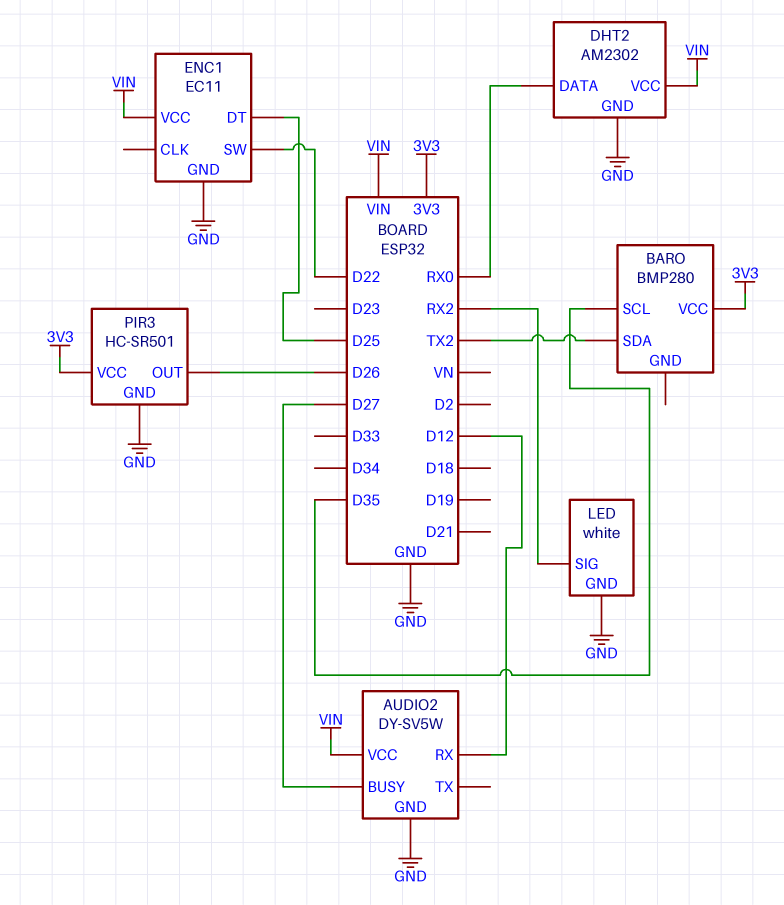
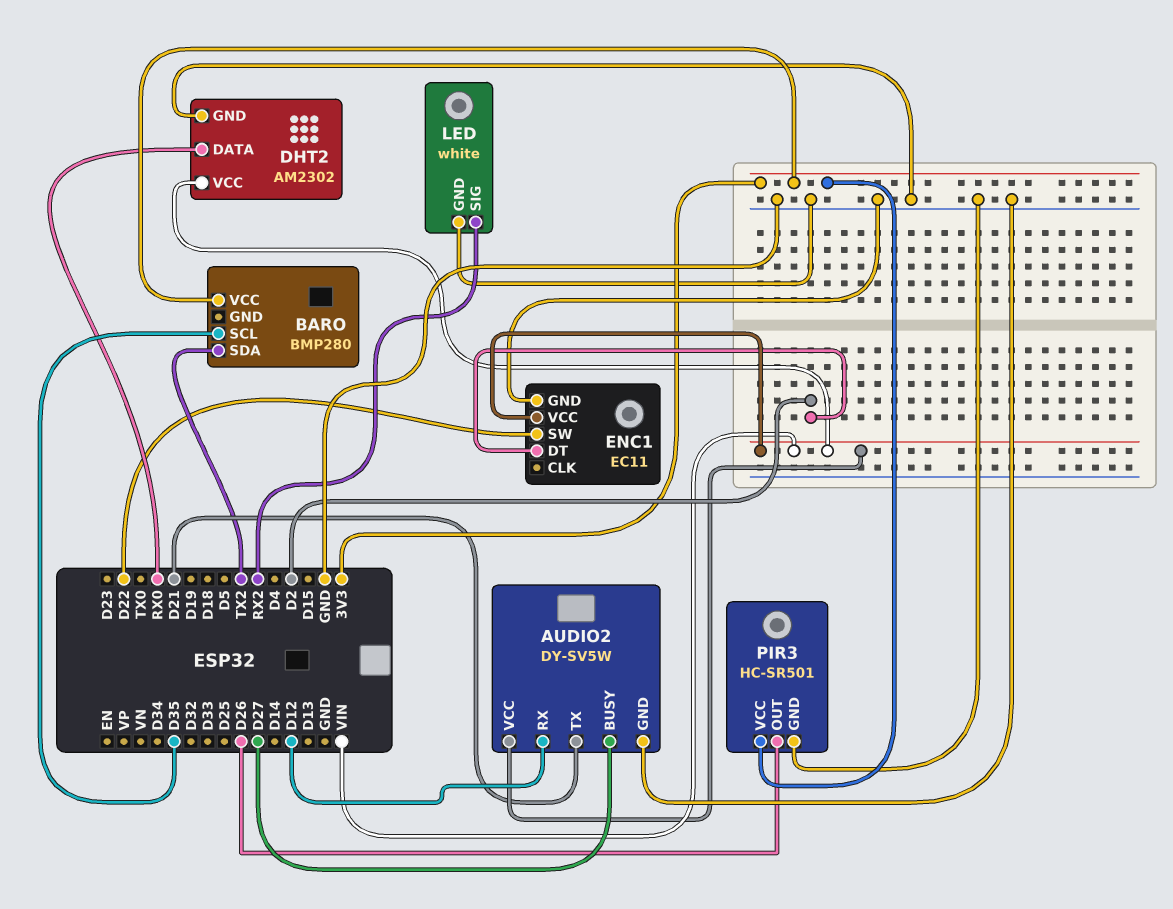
AUDIO2 pin TX: none -> D21
ENC1 pin DT: D25 -> D2

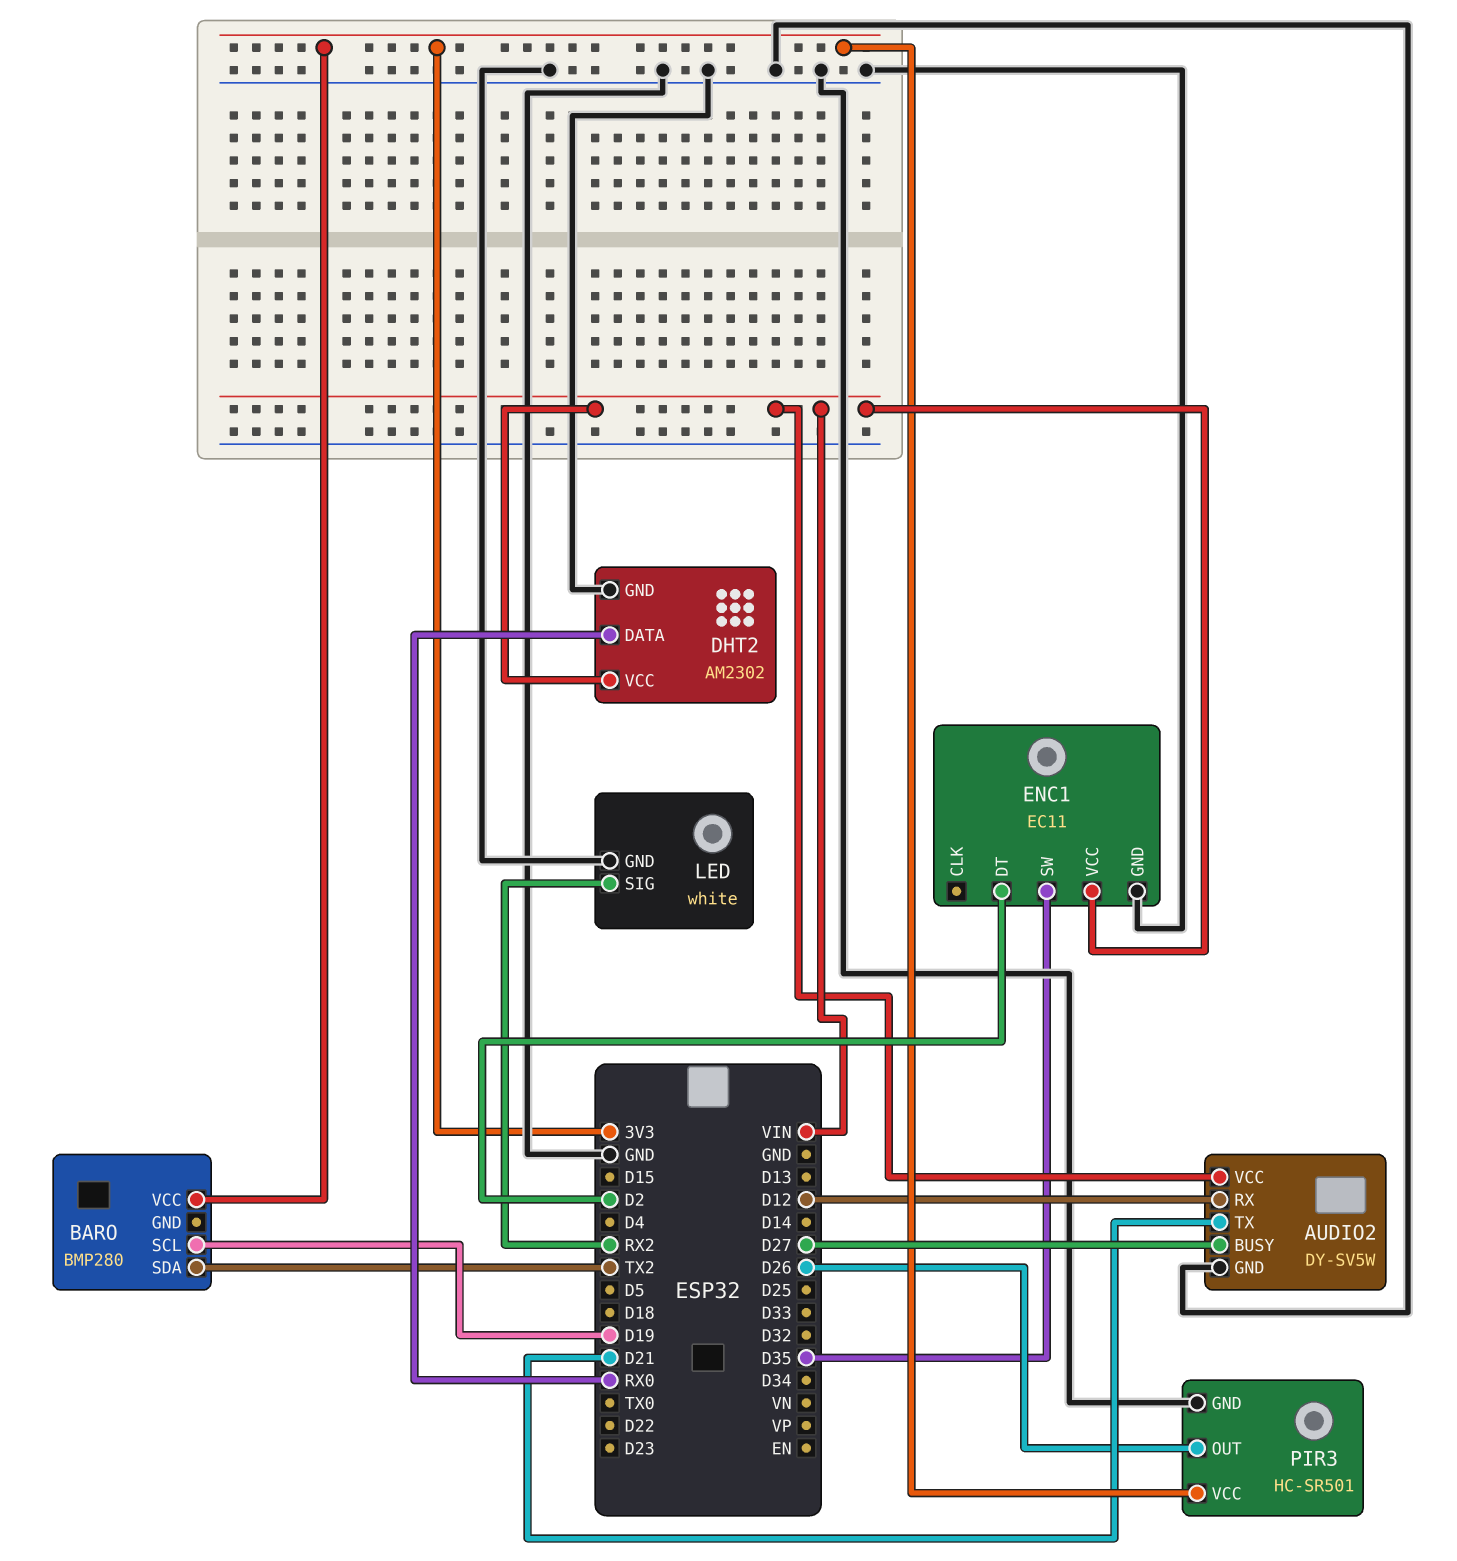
BARO pin SCL: D35 -> D19
ENC1 pin SW: D22 -> D35

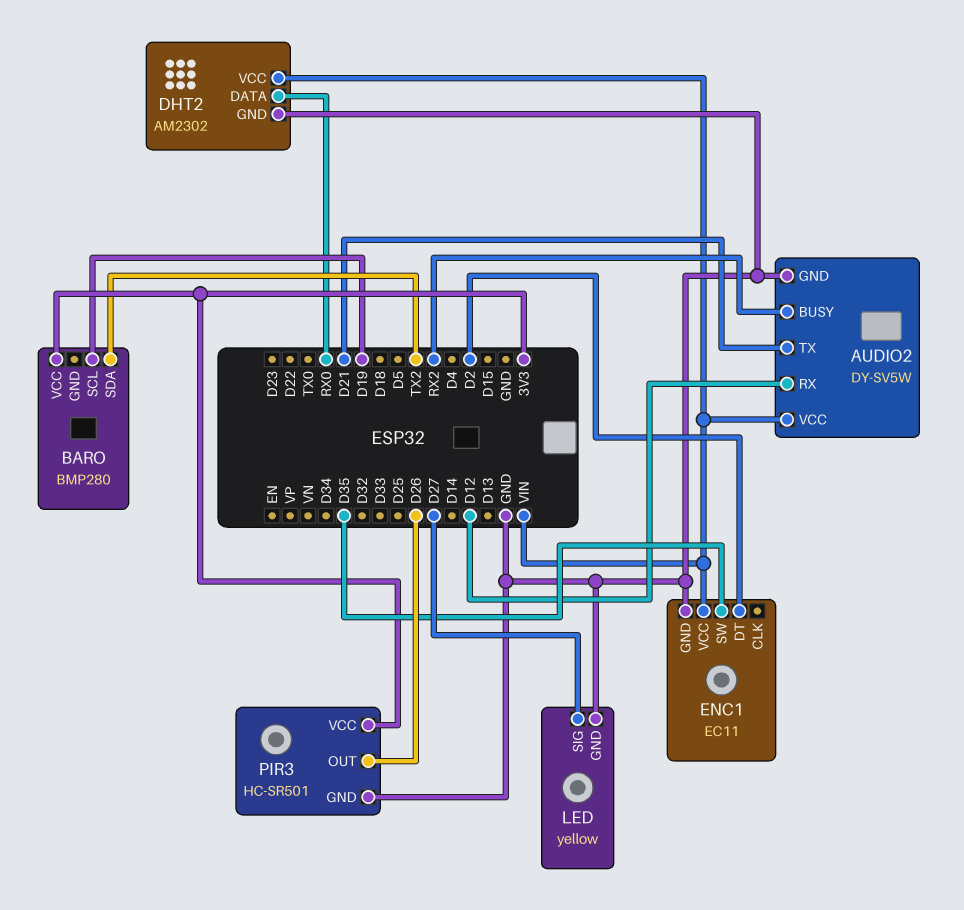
AUDIO2 pin BUSY: D27 -> RX2
LED: white -> yellow
LED pin SIG: RX2 -> D27

